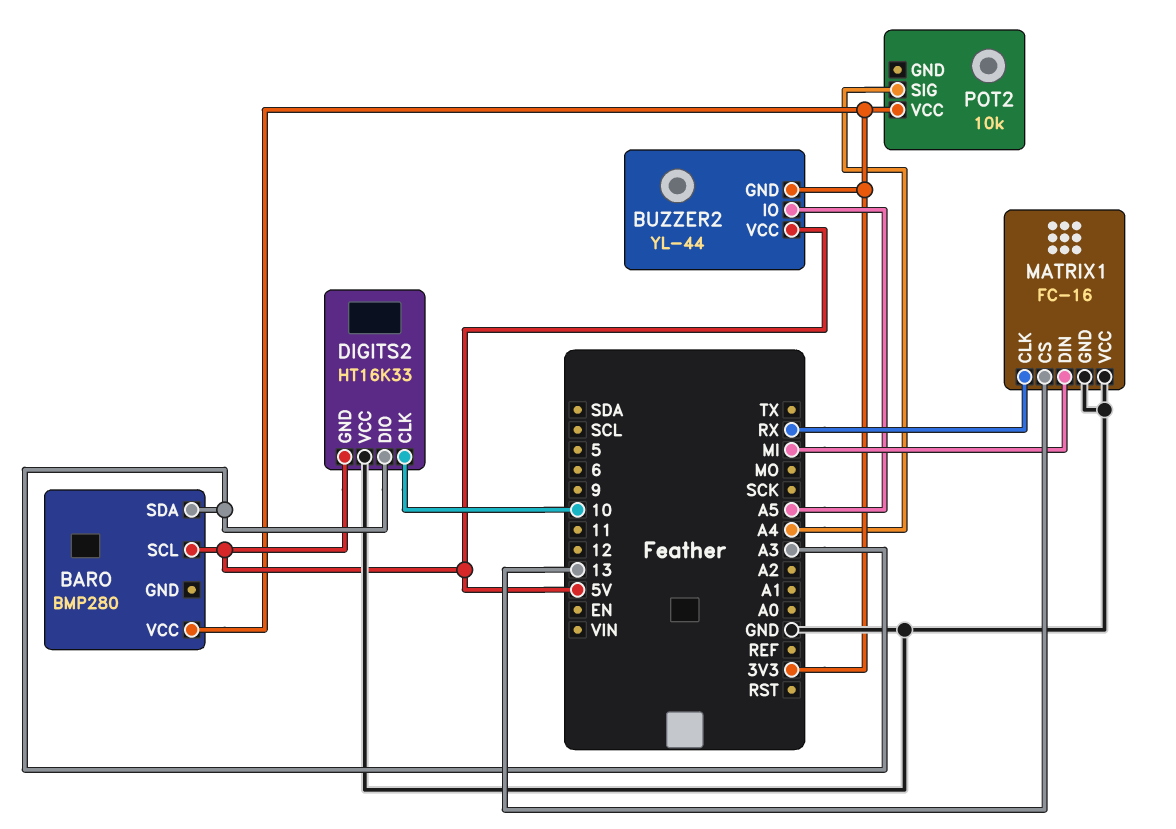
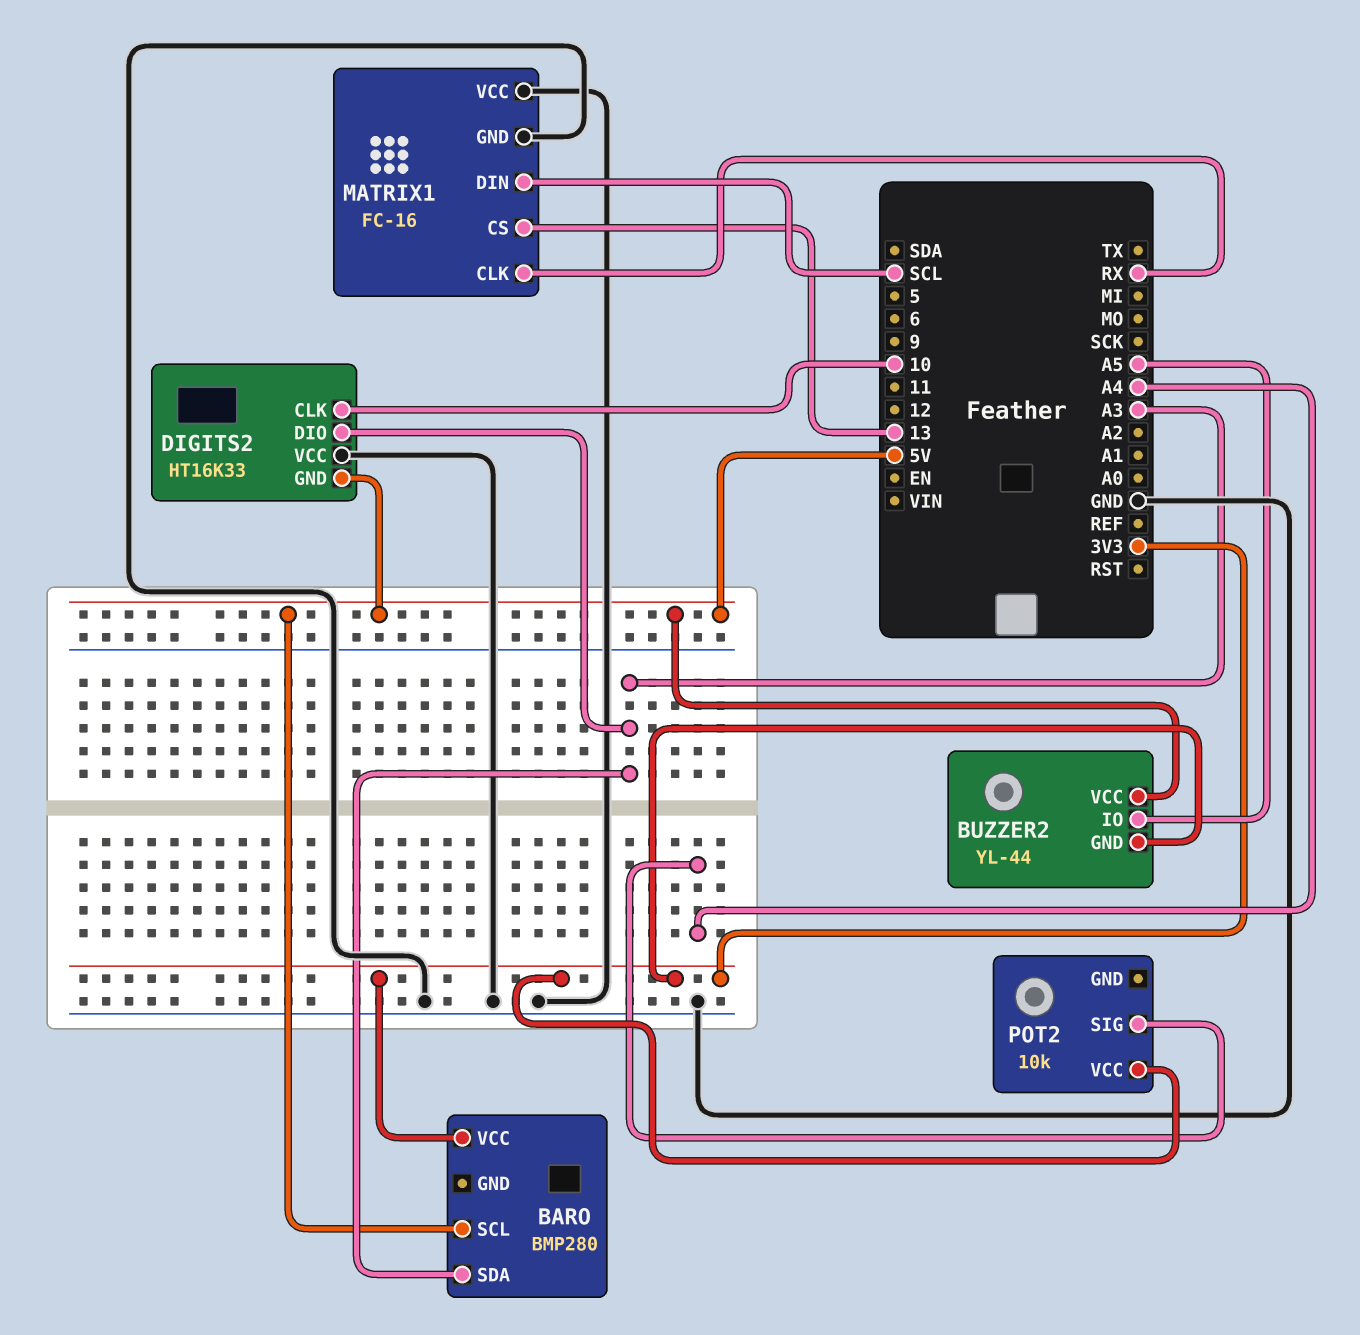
MATRIX1 pin DIN: MI -> SCL

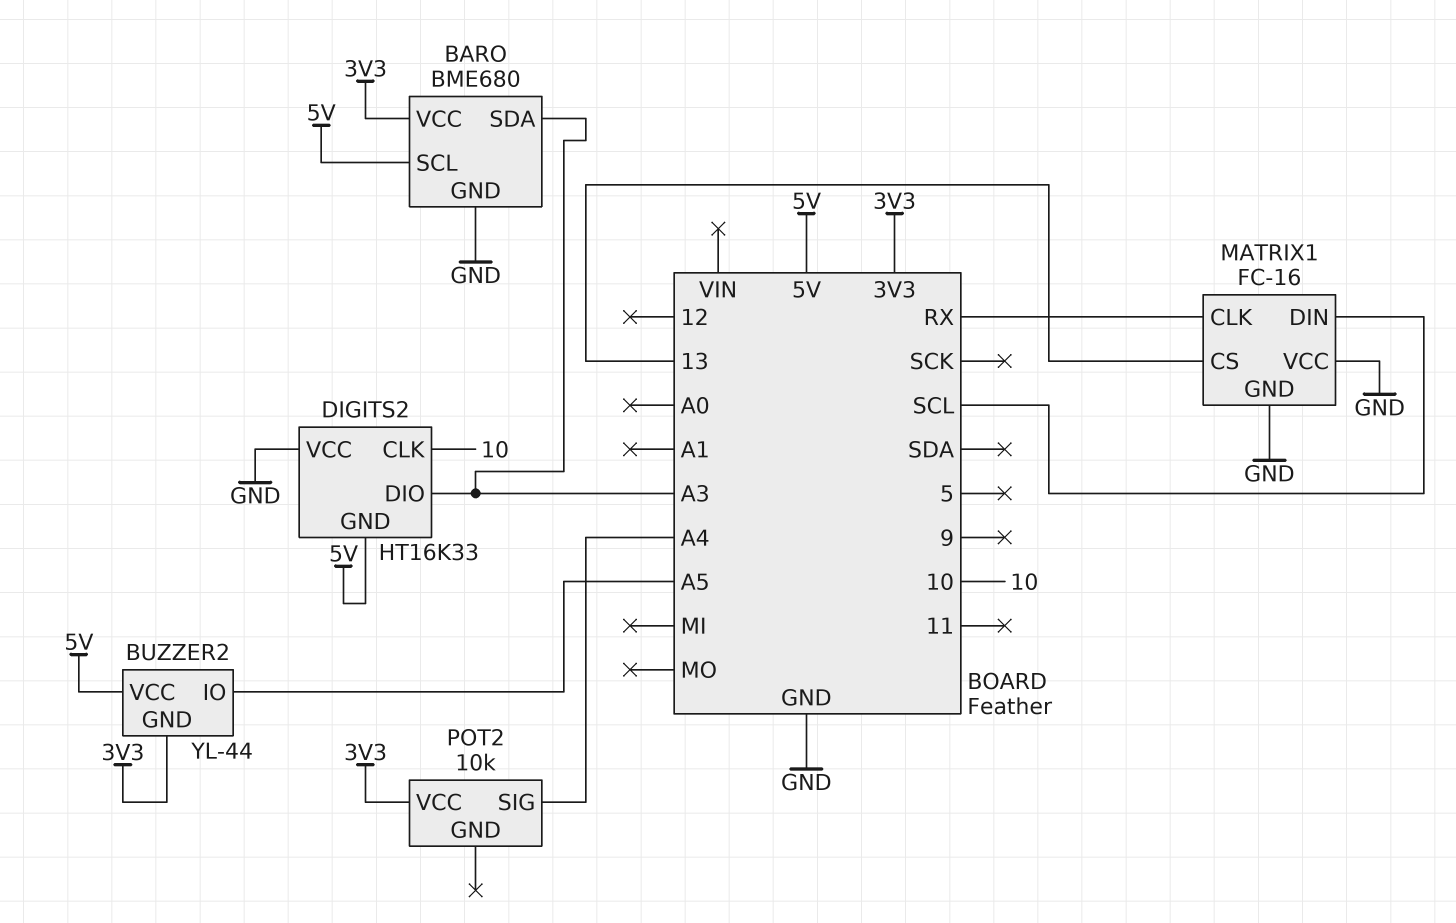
BARO: BMP280 -> BME680
BARO pin GND: none -> GND

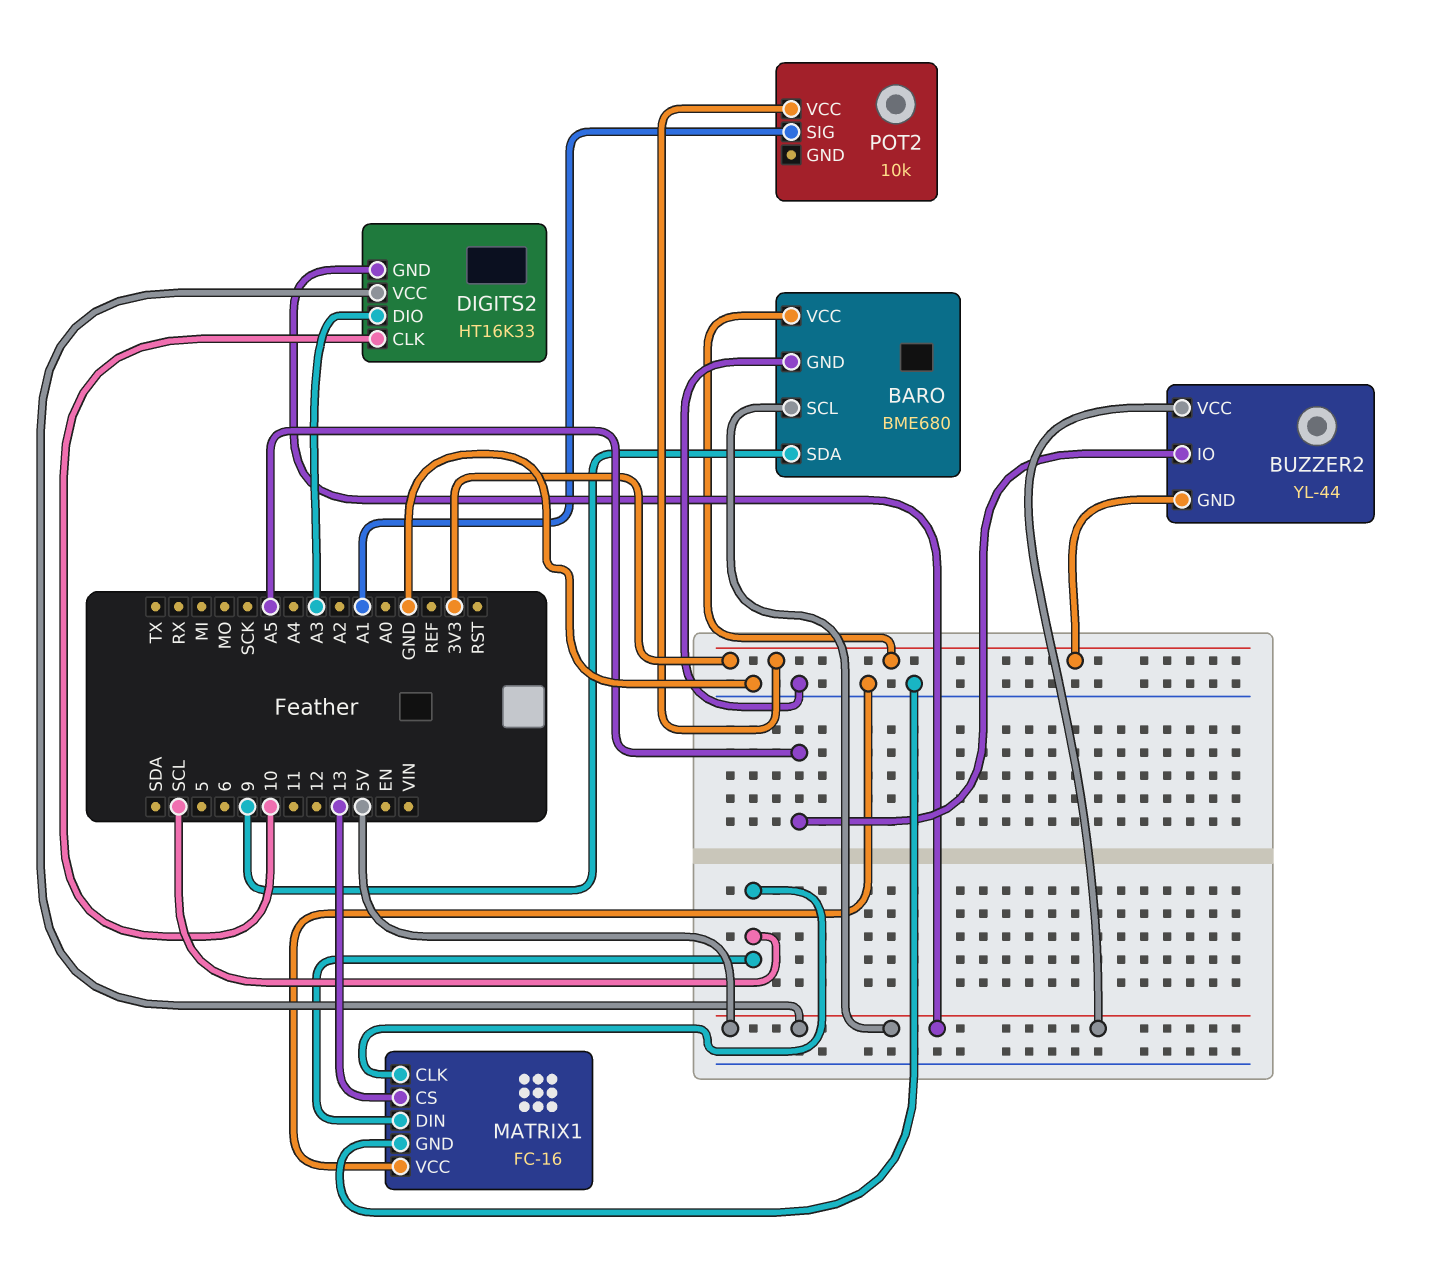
BARO pin SDA: A3 -> 9
DIGITS2 pin VCC: GND -> 5V
MATRIX1 pin CLK: RX -> SCL
POT2 pin SIG: A4 -> A1

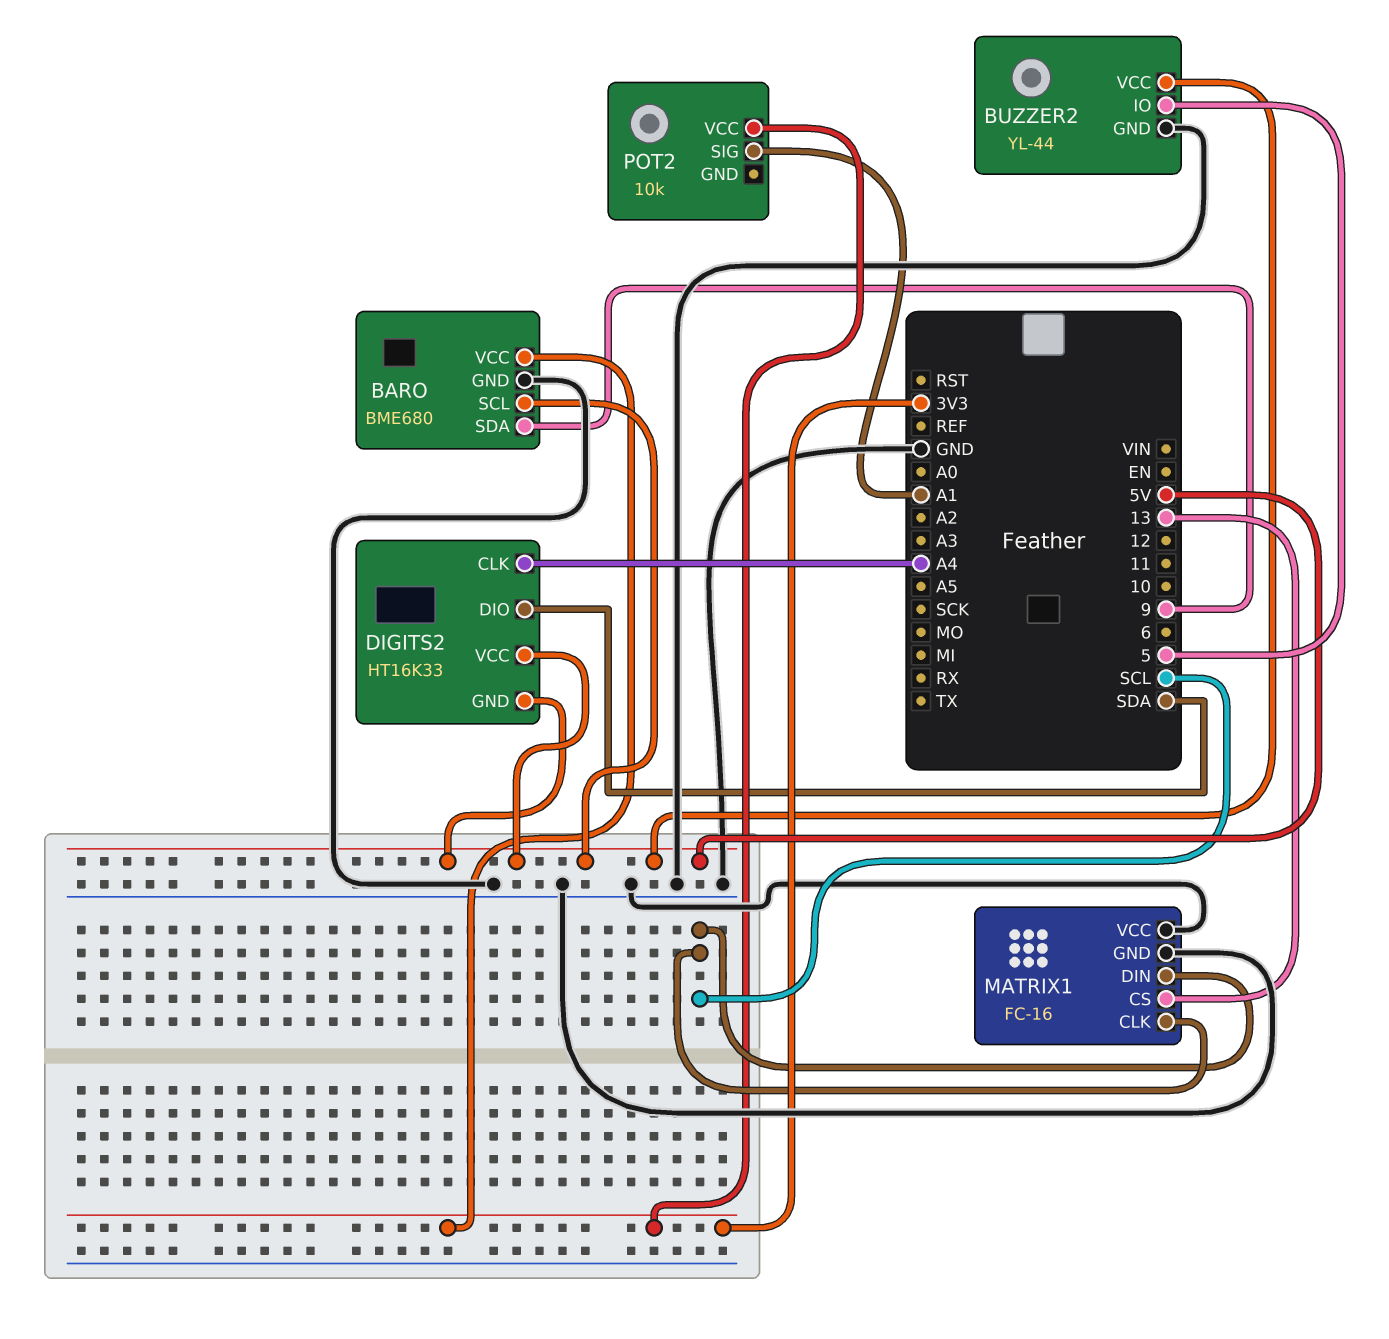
BUZZER2 pin GND: 3V3 -> GND
BUZZER2 pin IO: A5 -> 5
DIGITS2 pin CLK: 10 -> A4
DIGITS2 pin DIO: A3 -> SDA

